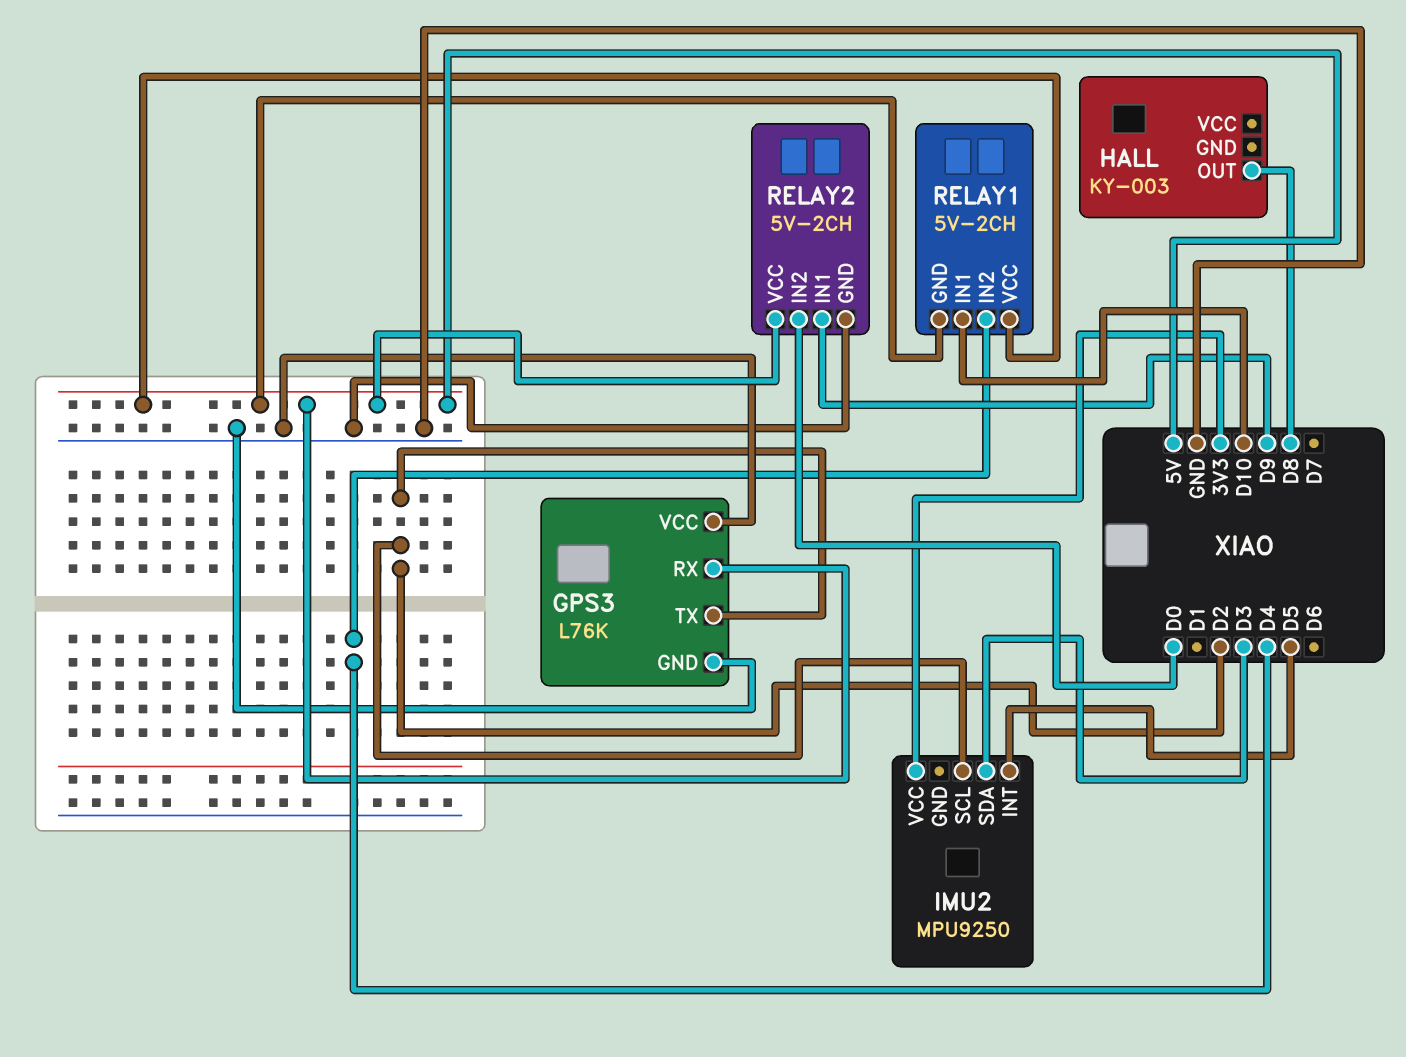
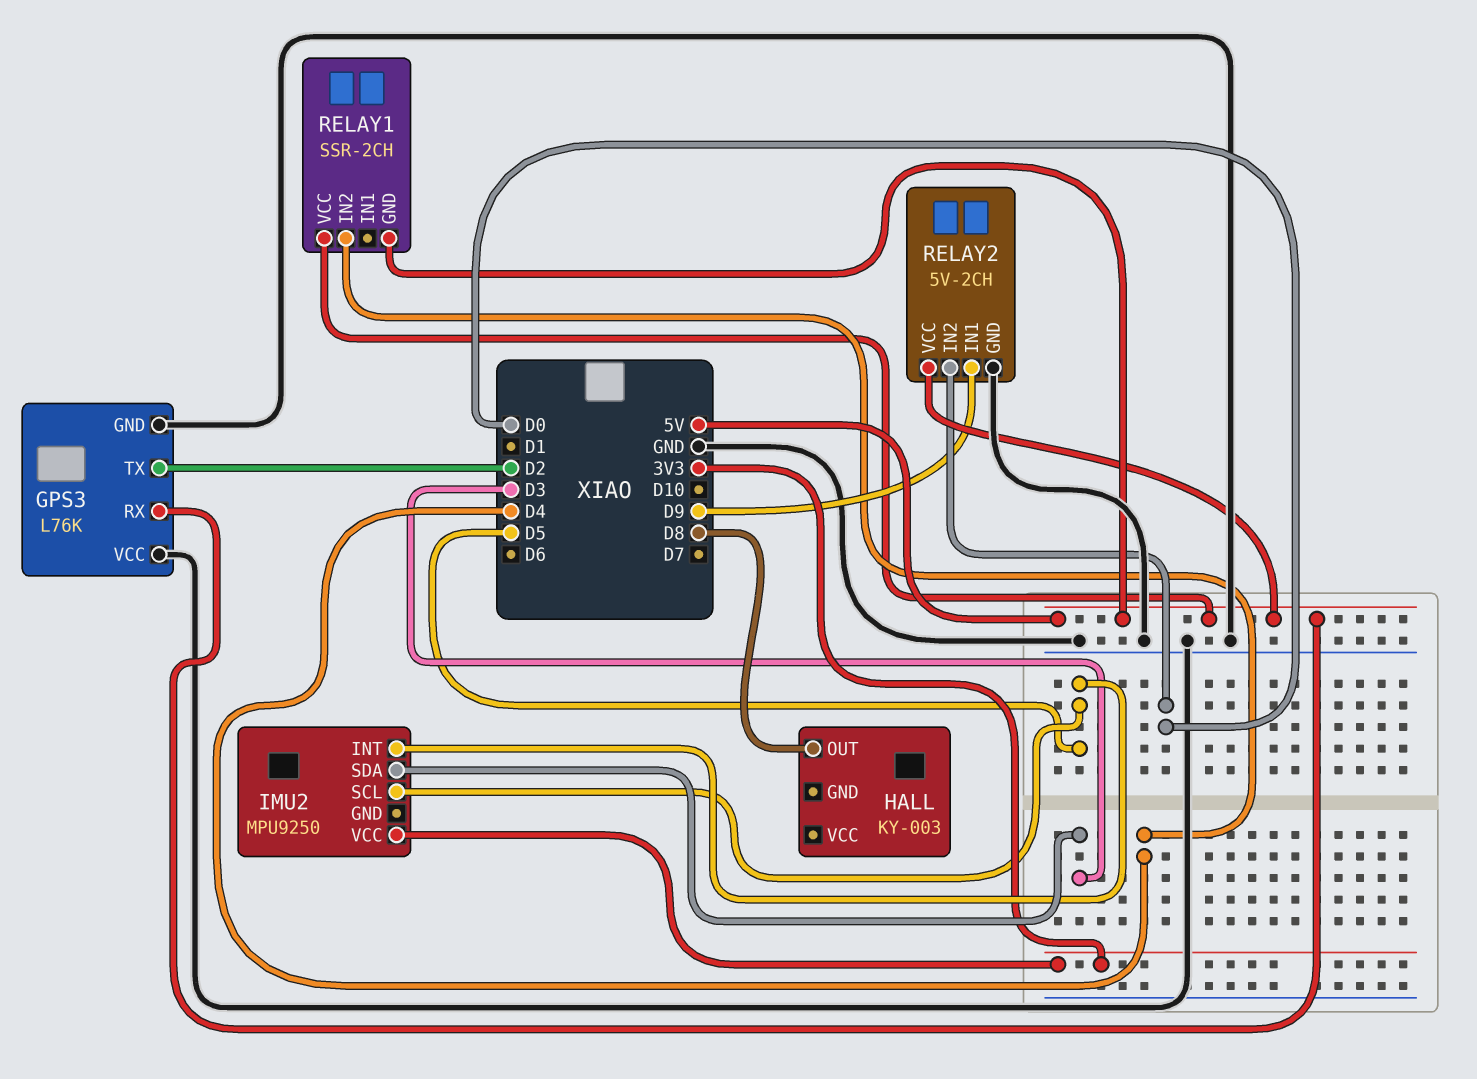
IMU2 pin SCL: D2 -> D5
RELAY1: 5V-2CH -> SSR-2CH
RELAY1 pin IN1: D10 -> none

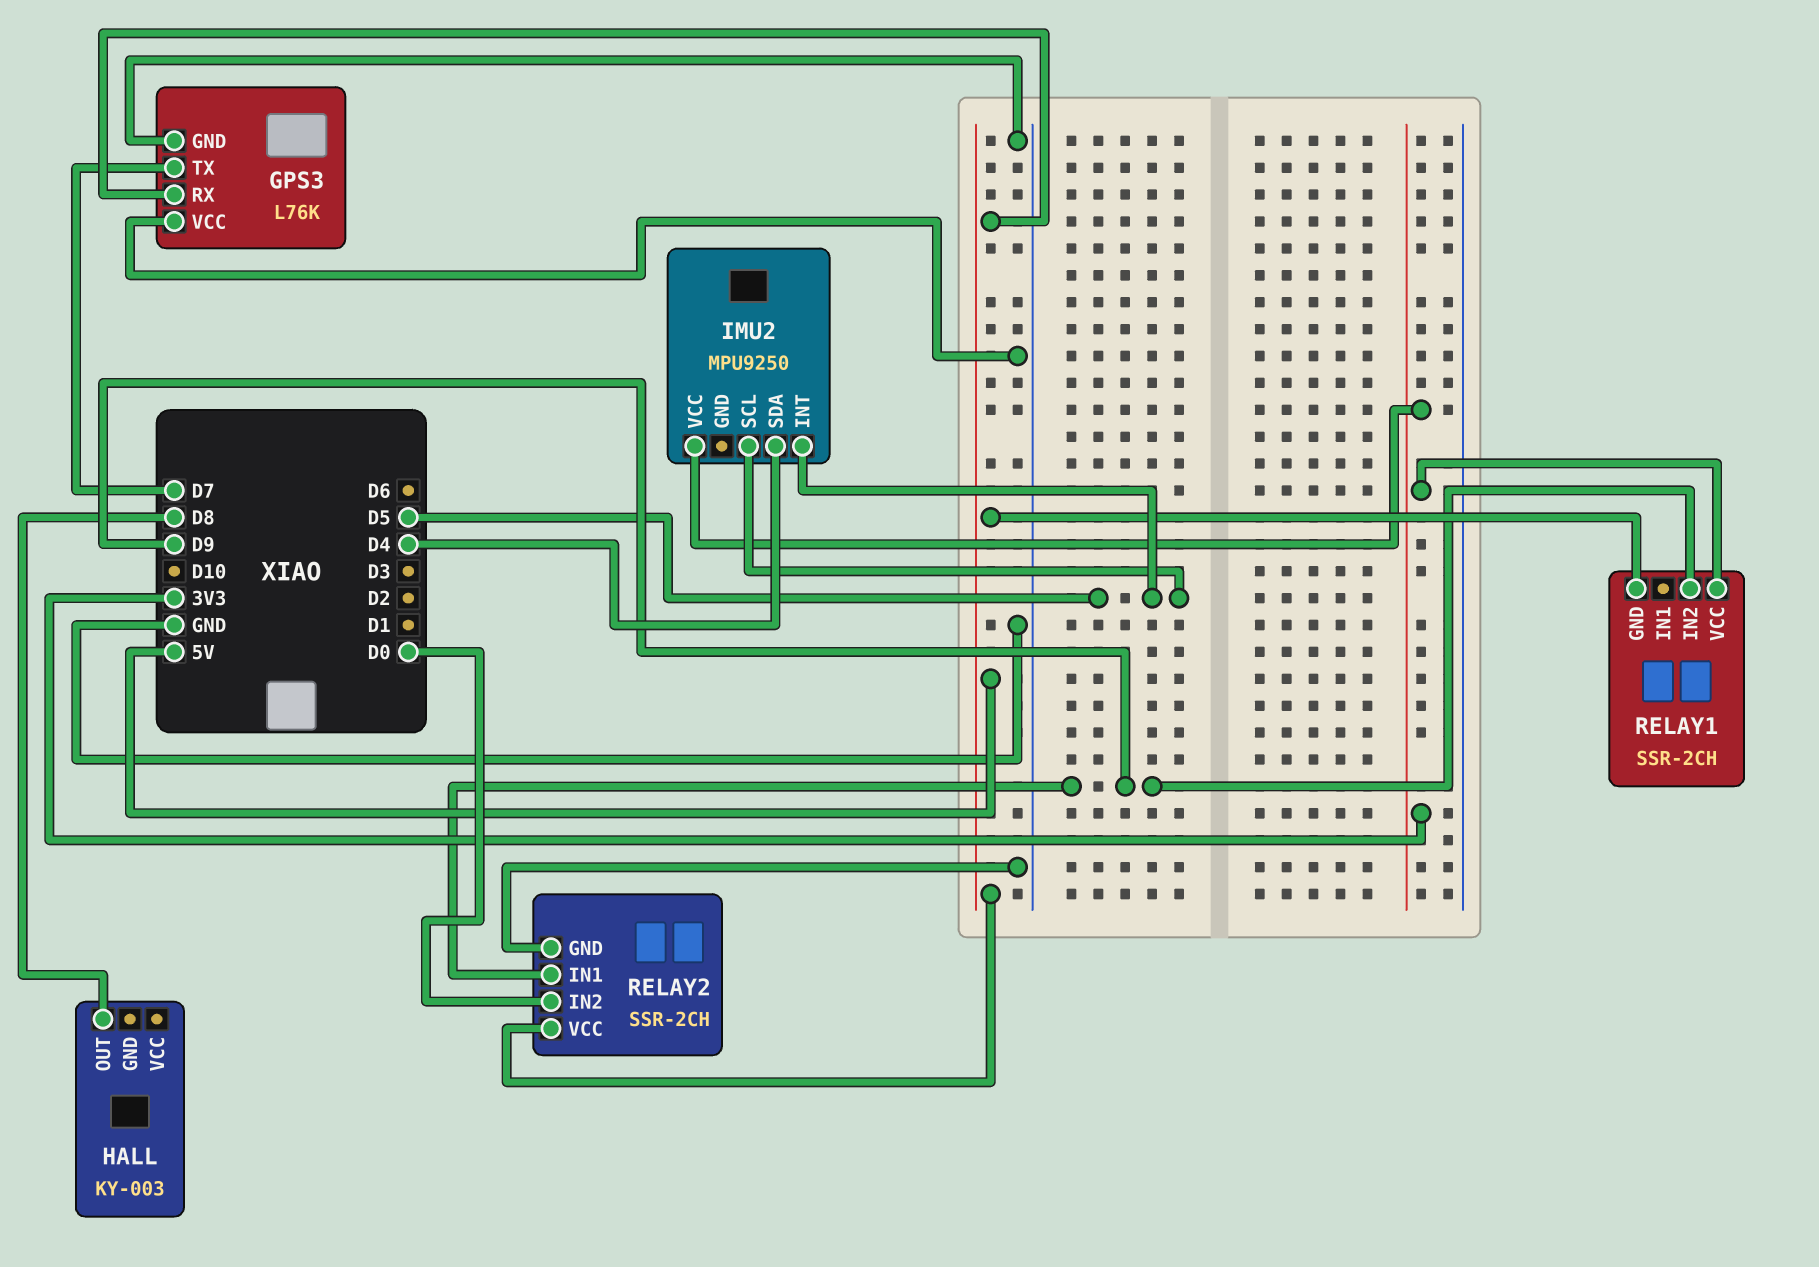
GPS3 pin TX: D2 -> D7
IMU2 pin SDA: D3 -> D4
RELAY1 pin IN2: D4 -> D9
RELAY1 pin VCC: 5V -> 3V3
RELAY2: 5V-2CH -> SSR-2CH

